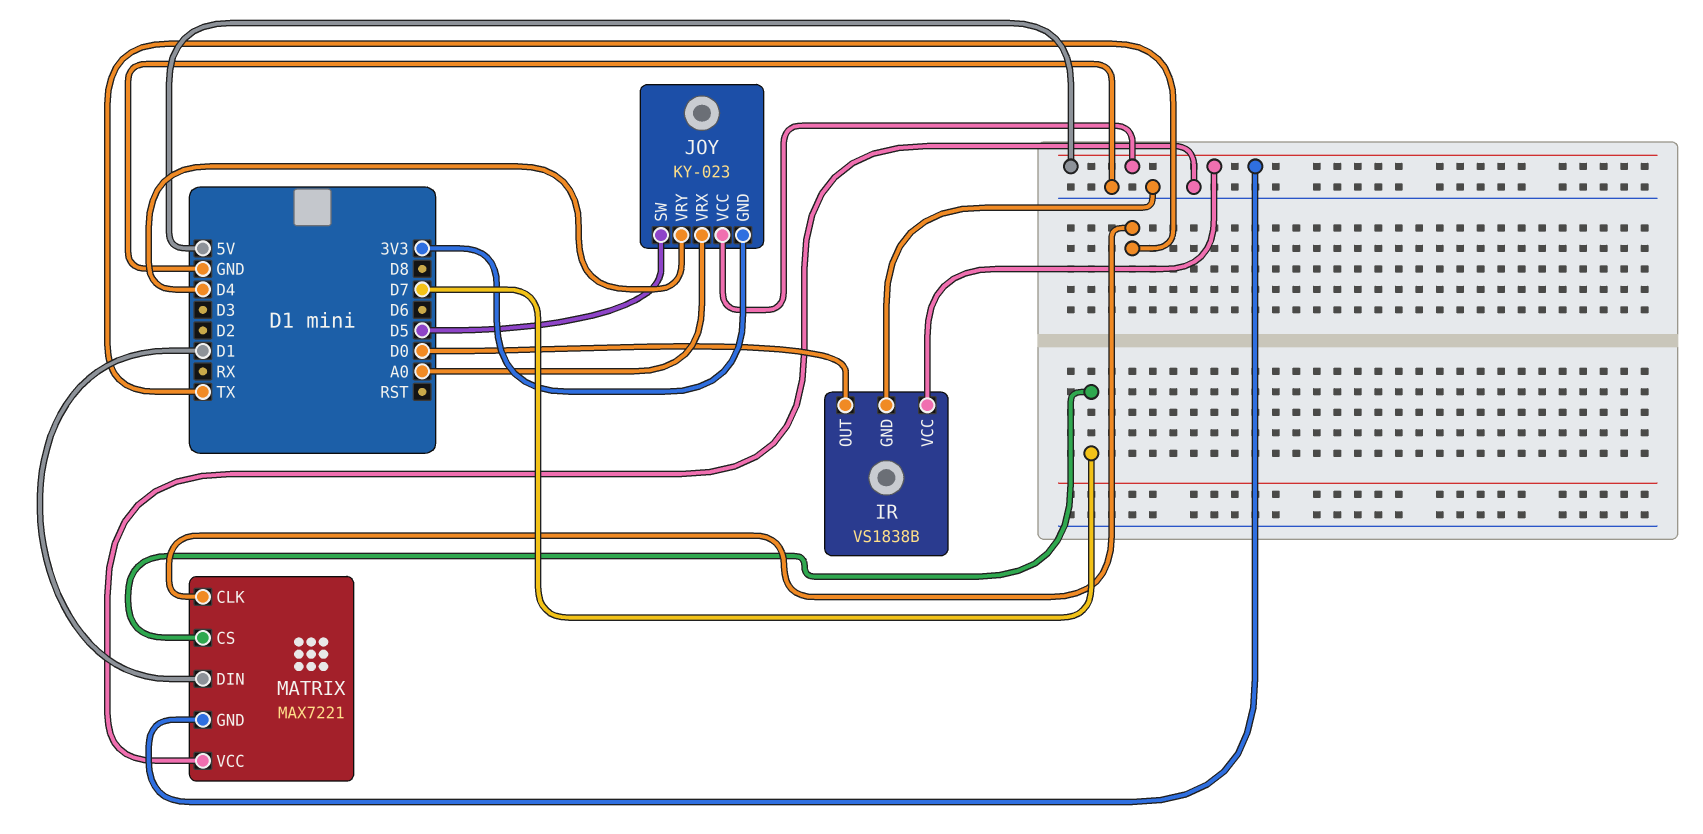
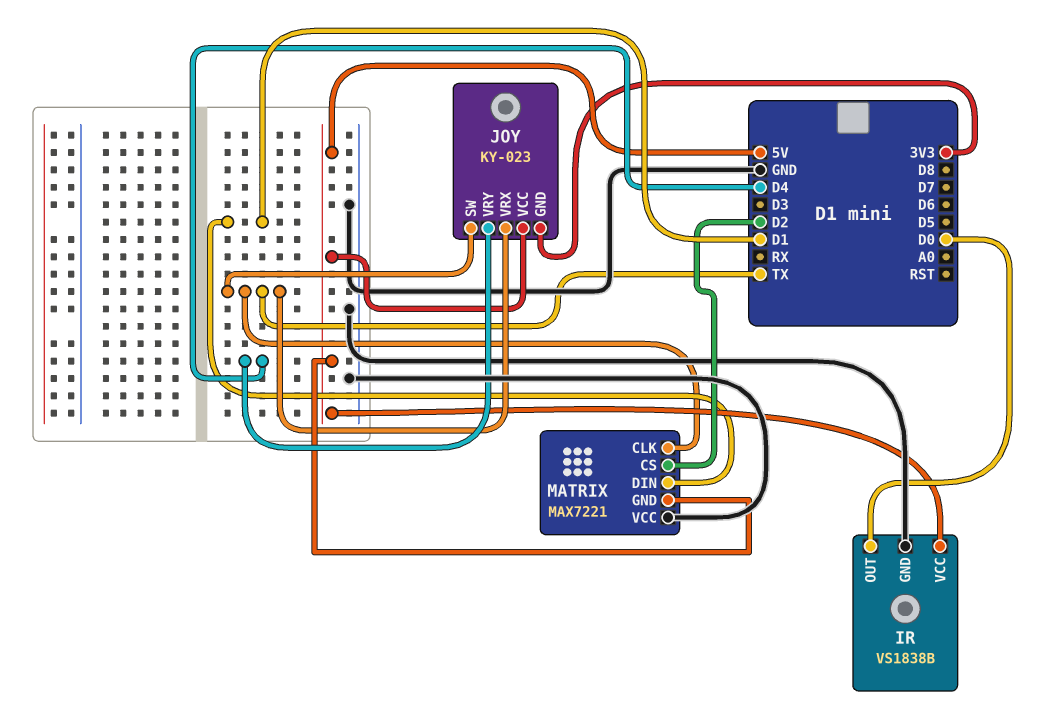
JOY pin SW: D5 -> TX
JOY pin VRX: A0 -> TX
MATRIX pin CS: D7 -> D2

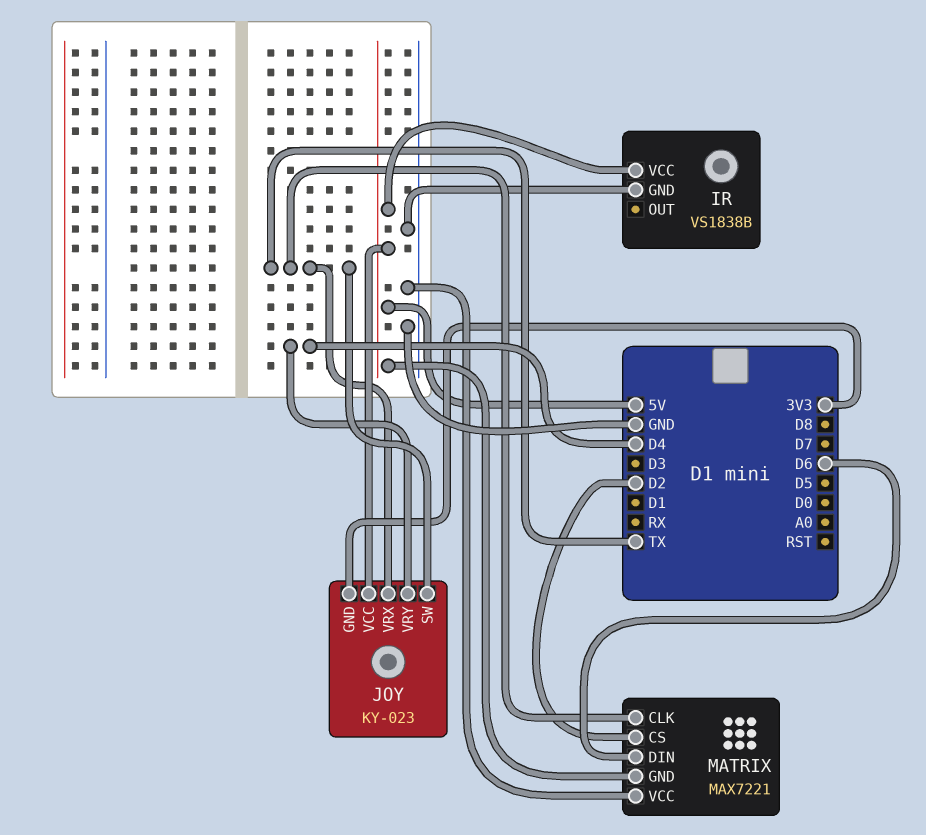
IR pin OUT: D0 -> none
MATRIX pin DIN: D1 -> D6

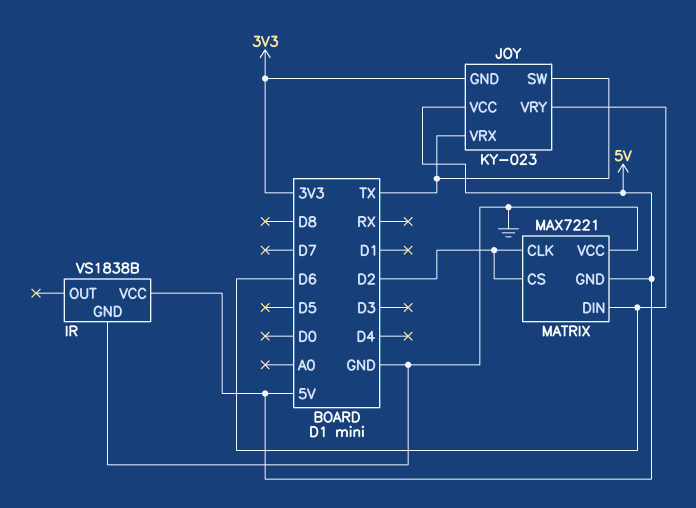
JOY pin VRY: D4 -> D6
MATRIX pin CLK: TX -> D2

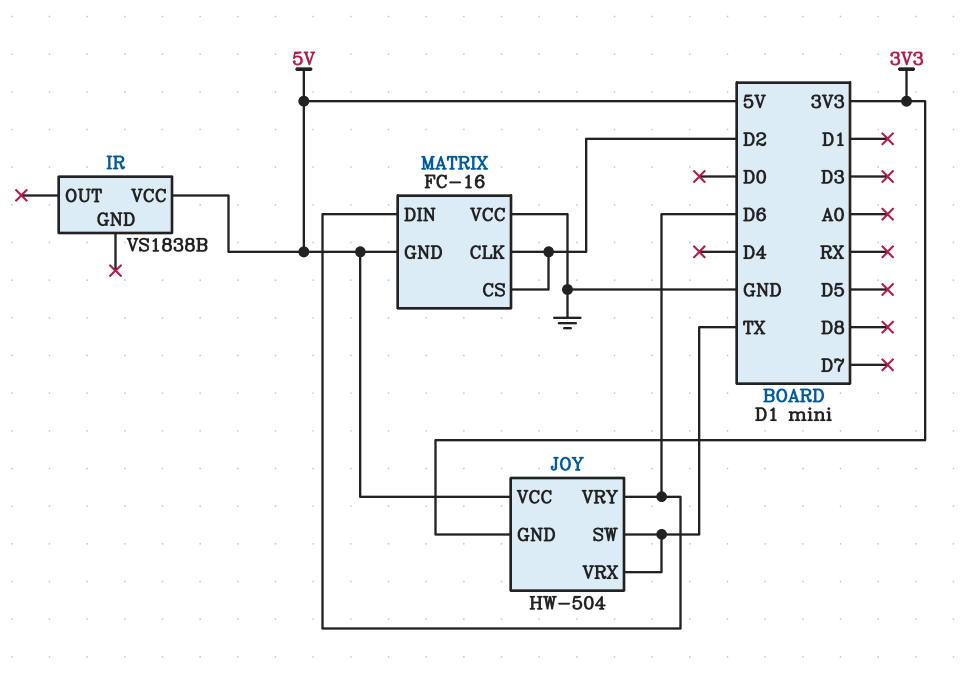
IR pin GND: GND -> none
JOY: KY-023 -> HW-504
MATRIX: MAX7221 -> FC-16

